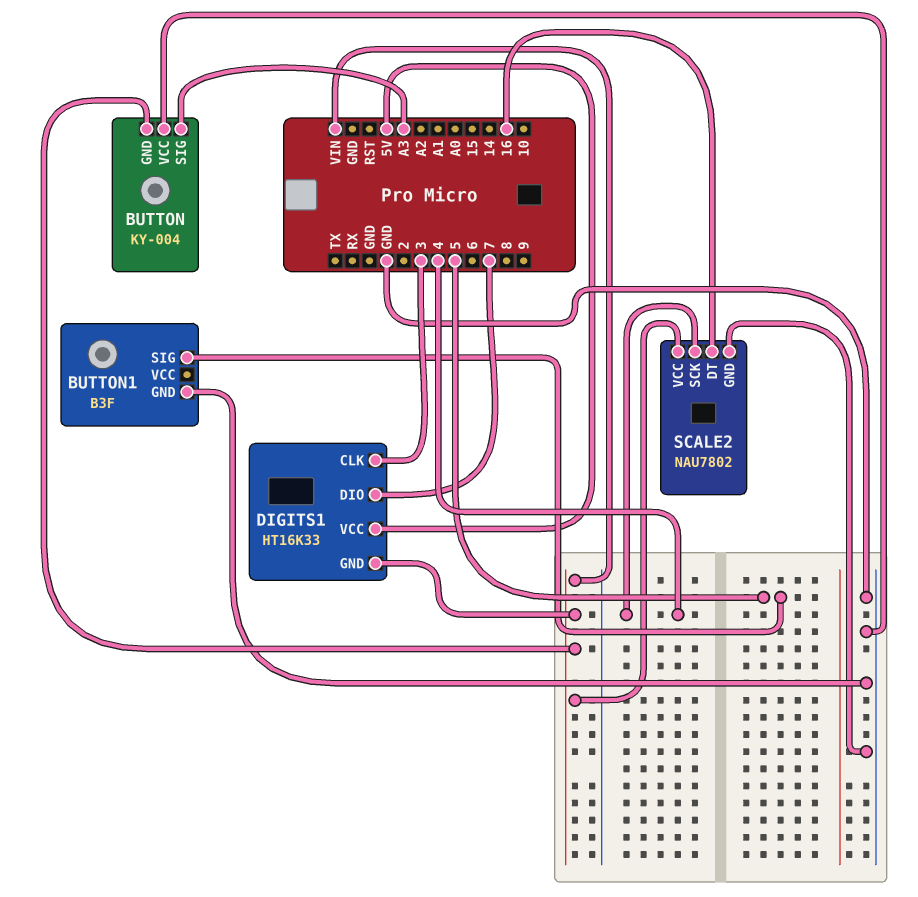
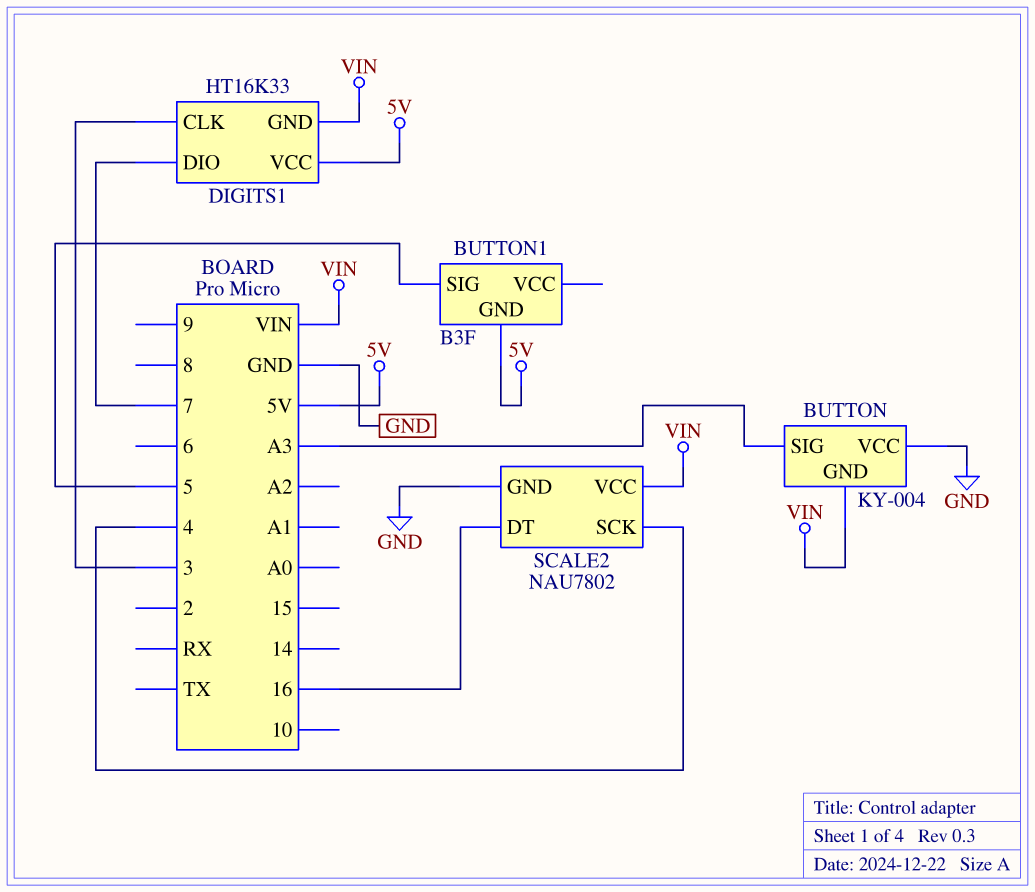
BUTTON1 pin GND: GND -> 5V

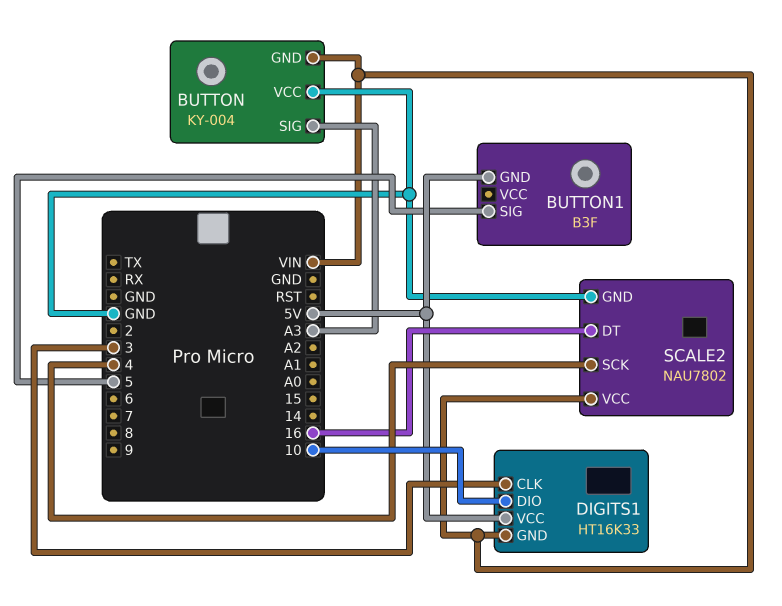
DIGITS1 pin DIO: 7 -> 10

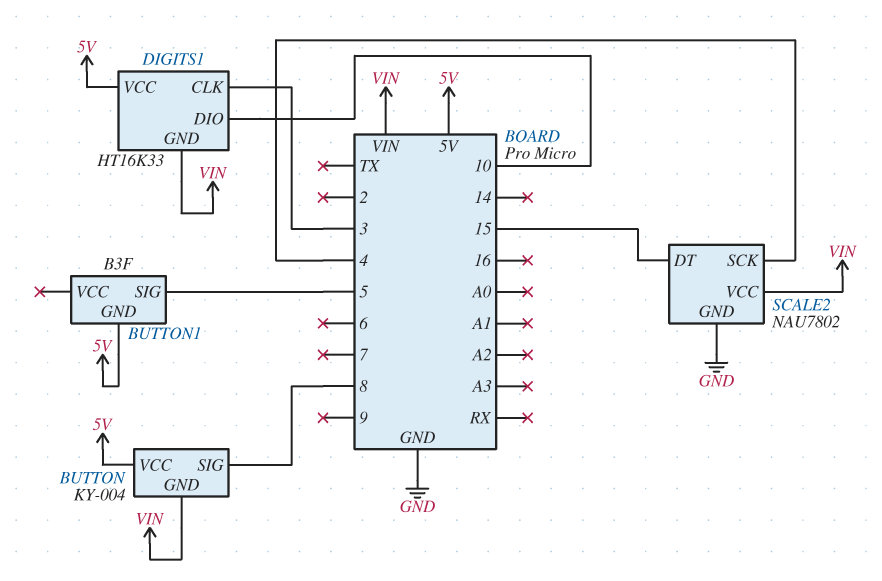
BUTTON pin SIG: A3 -> 8
BUTTON pin VCC: GND -> 5V
SCALE2 pin DT: 16 -> 15

